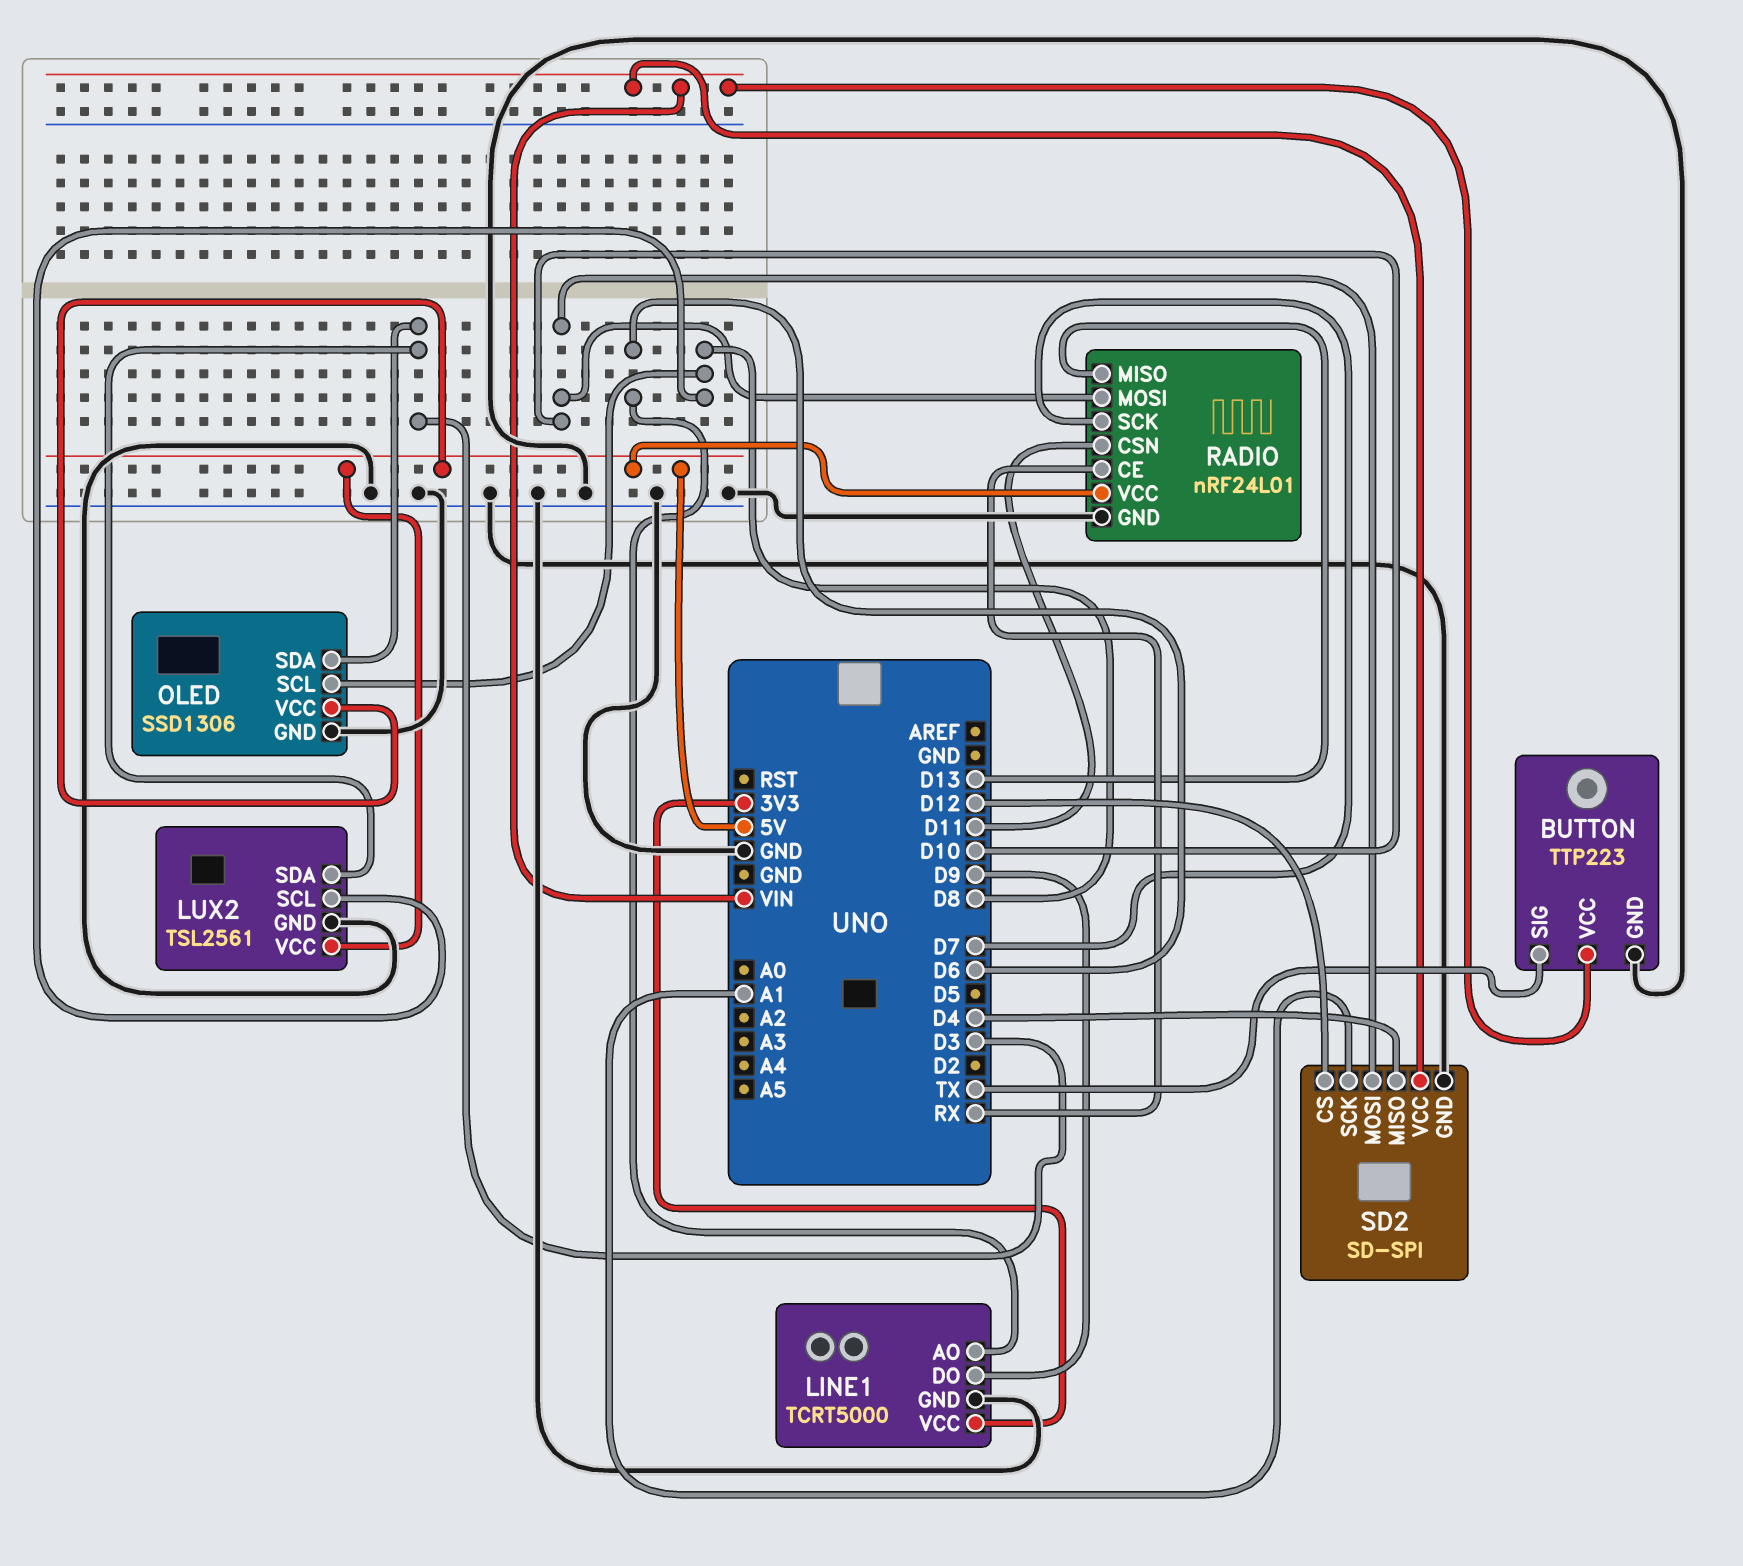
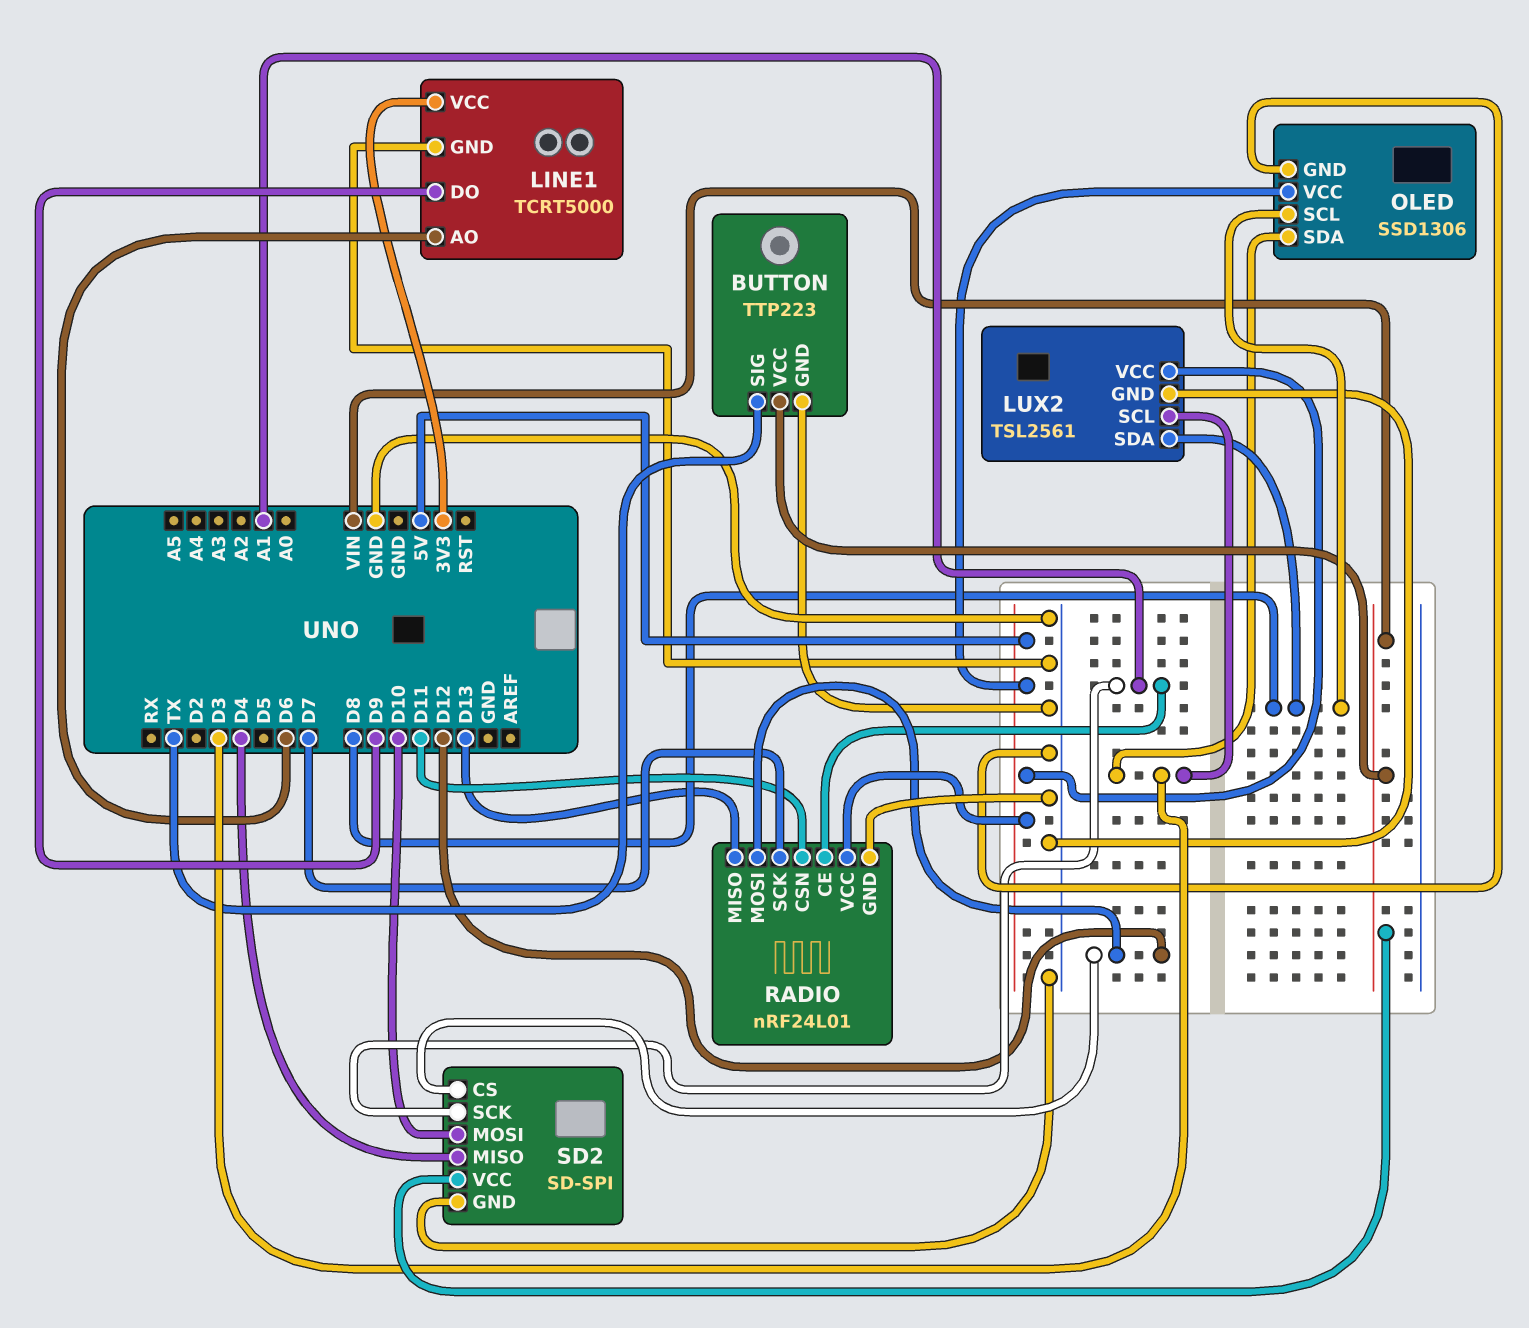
LUX2 pin SCL: D8 -> D3
LUX2 pin SDA: D3 -> D8
RADIO pin CE: RX -> A1
RADIO pin MOSI: D10 -> D12

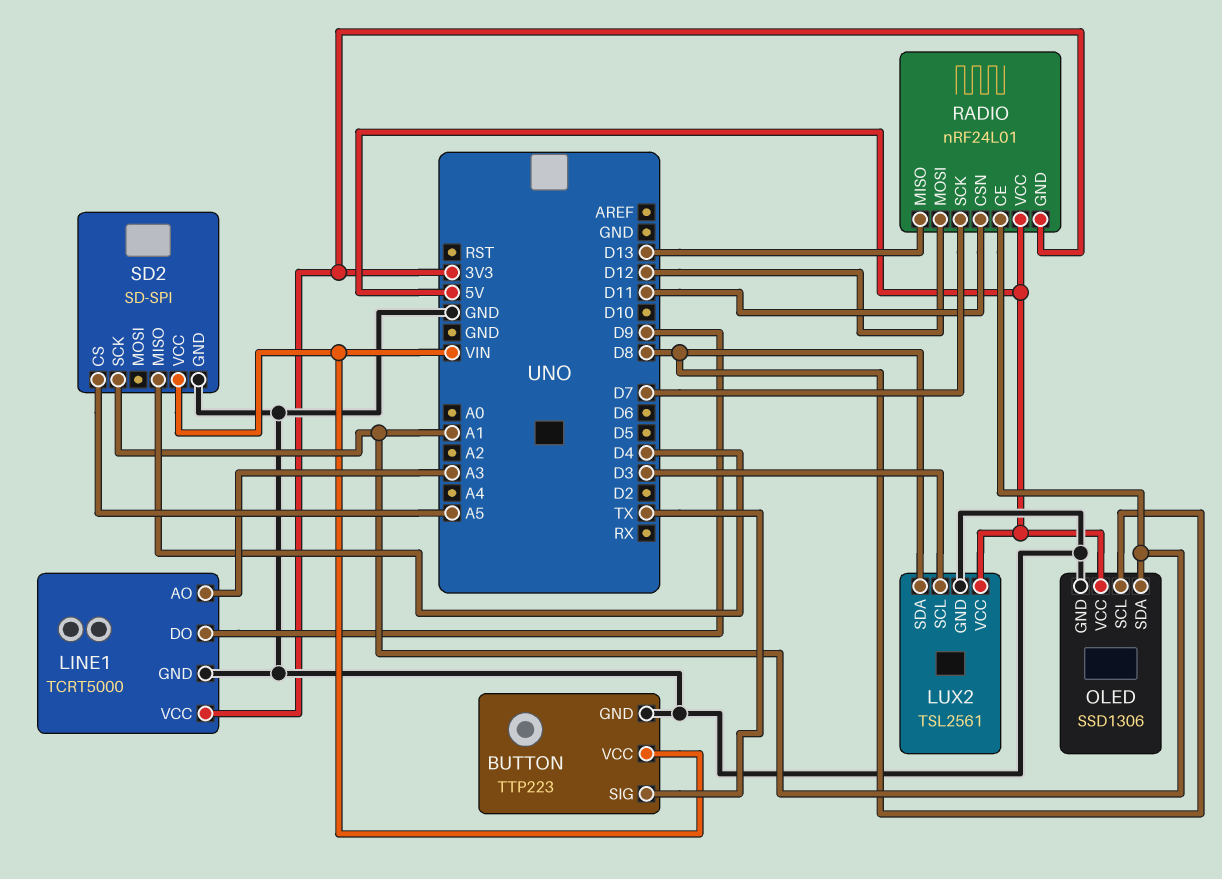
LINE1 pin AO: D6 -> A3
OLED pin SDA: D3 -> A1
RADIO pin GND: GND -> 3V3
SD2 pin CS: D12 -> A5
SD2 pin MOSI: D10 -> none

